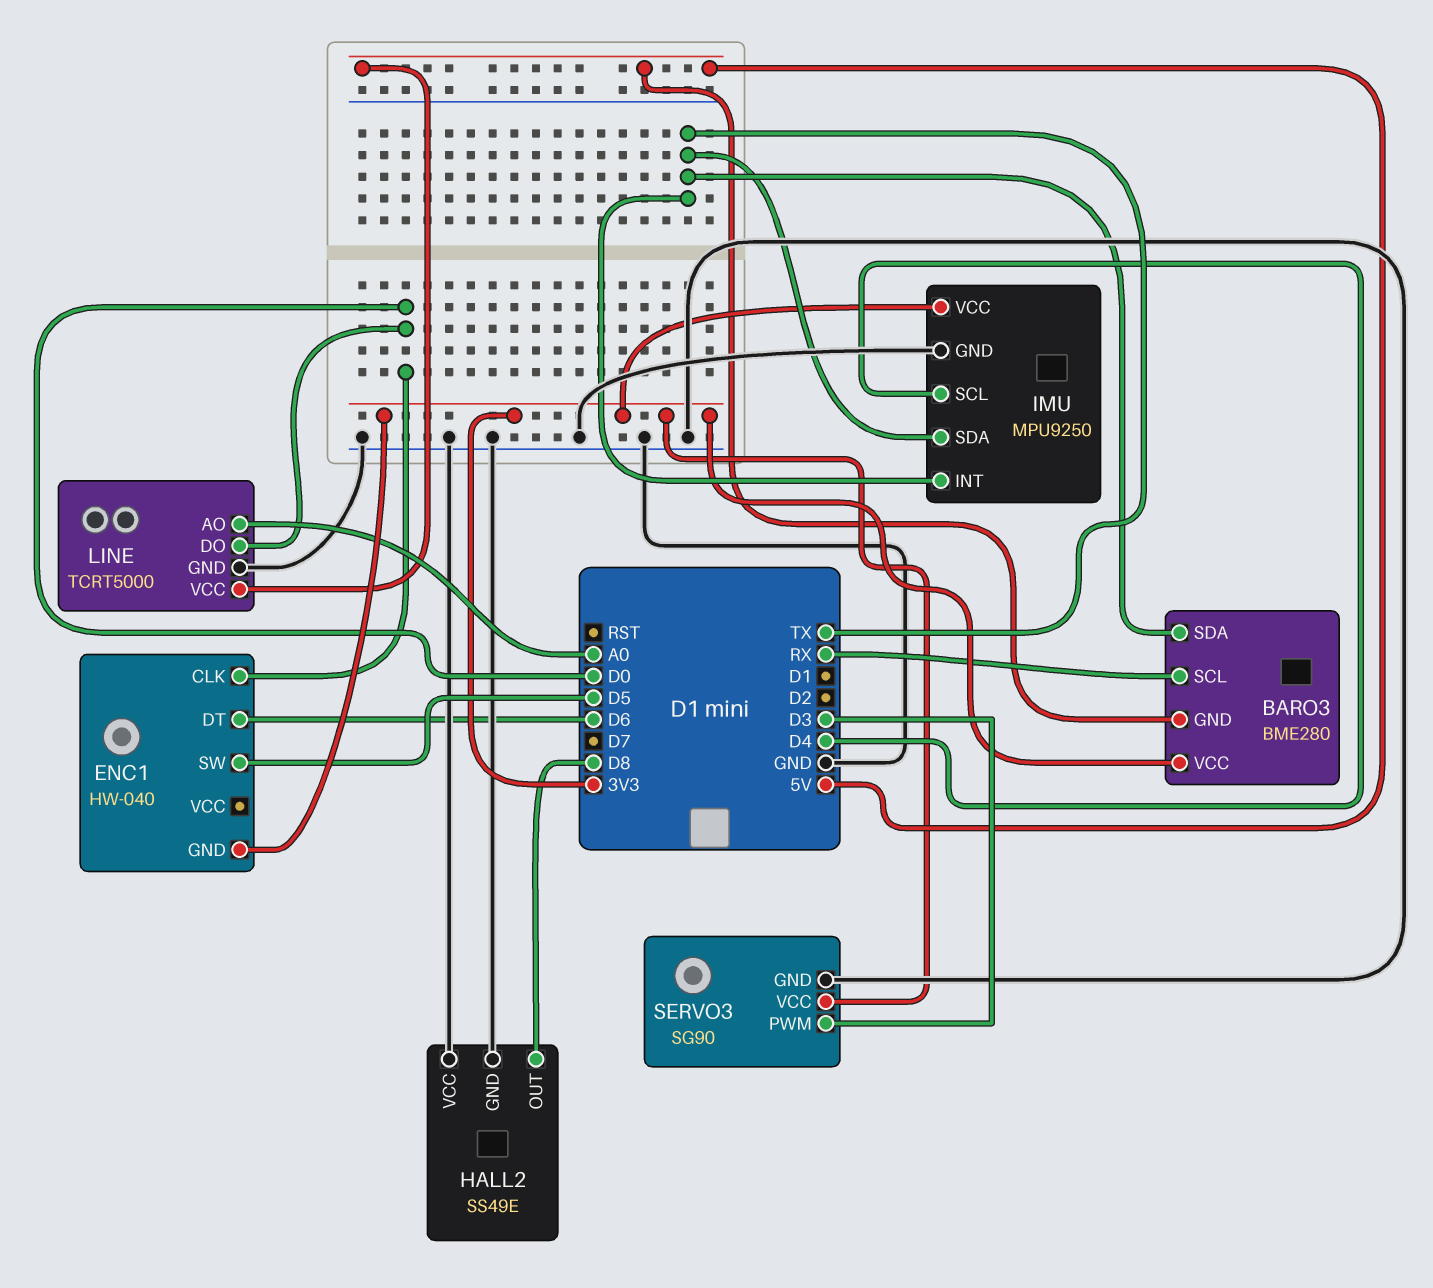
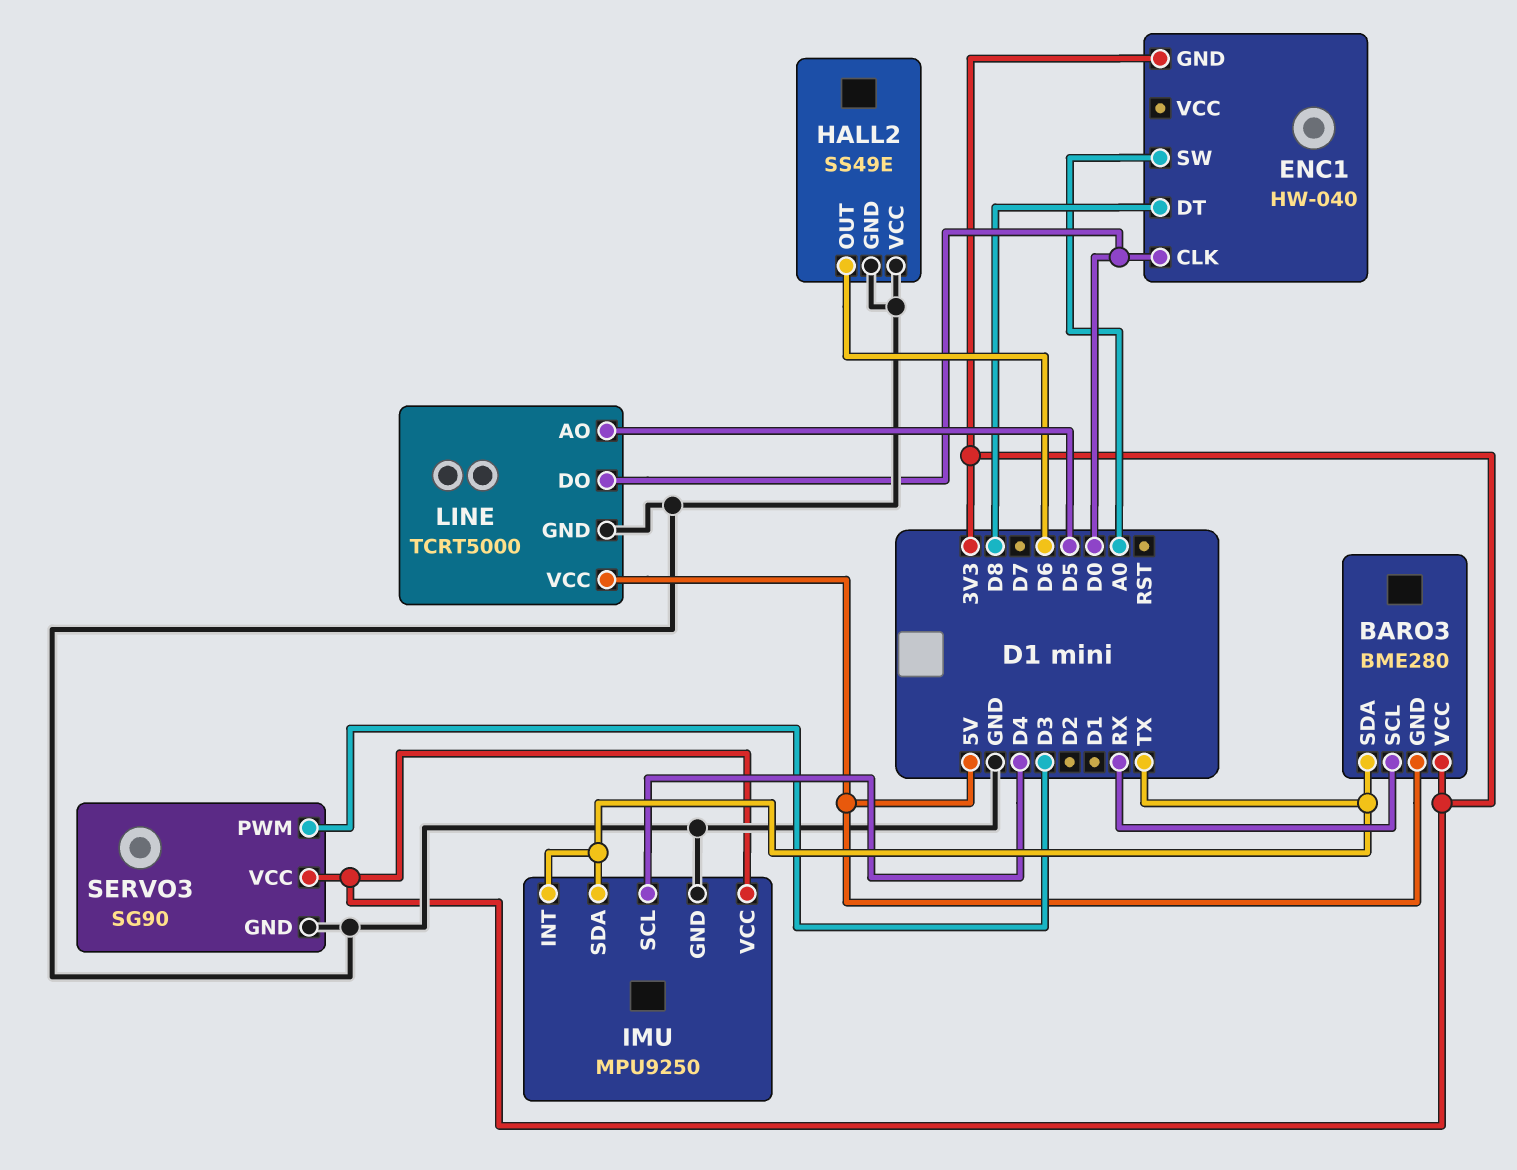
ENC1 pin DT: D6 -> D8
ENC1 pin SW: D5 -> A0
HALL2 pin OUT: D8 -> D6
LINE pin AO: A0 -> D5

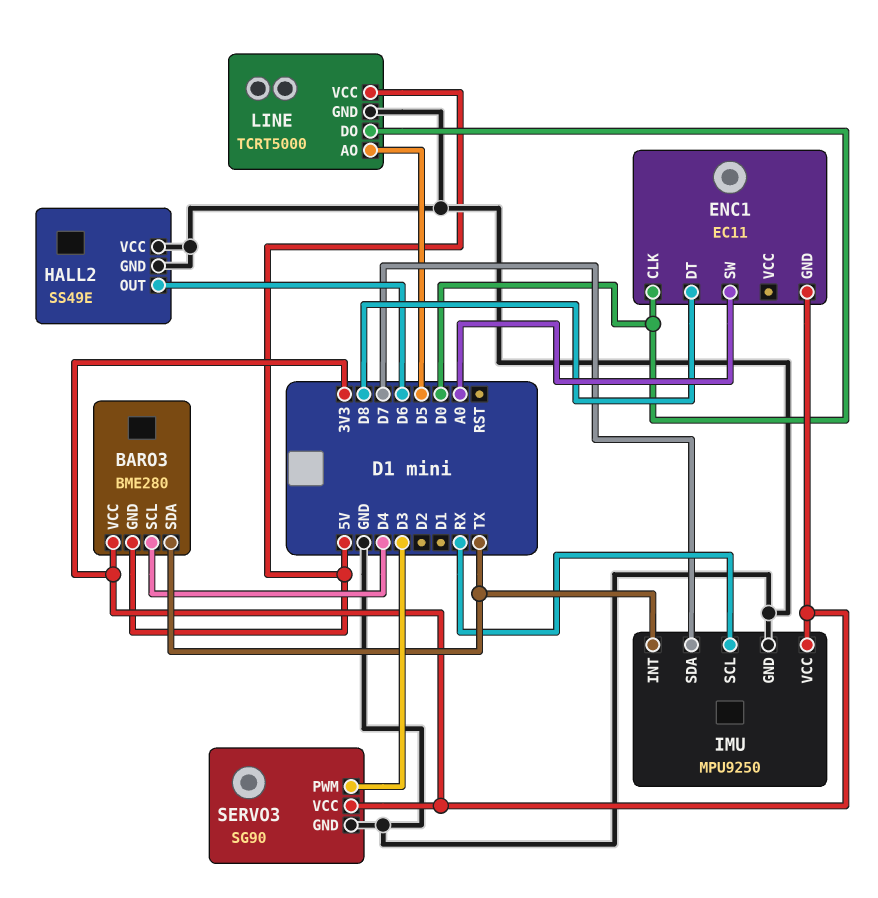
BARO3 pin SCL: RX -> D4
ENC1: HW-040 -> EC11
IMU pin SCL: D4 -> RX
IMU pin SDA: TX -> D7

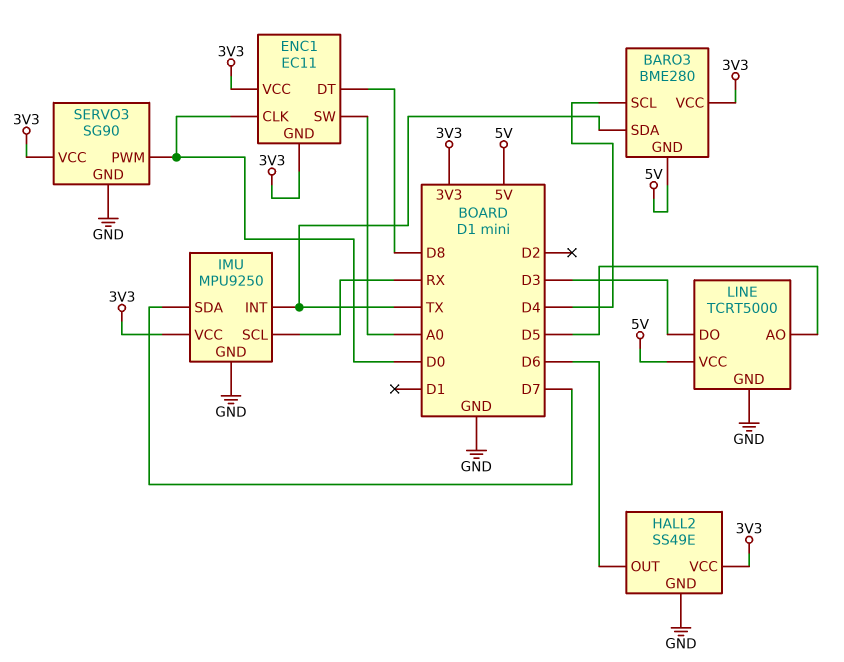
ENC1 pin VCC: none -> 3V3
HALL2 pin VCC: GND -> 3V3
LINE pin DO: D0 -> D3
SERVO3 pin PWM: D3 -> D0

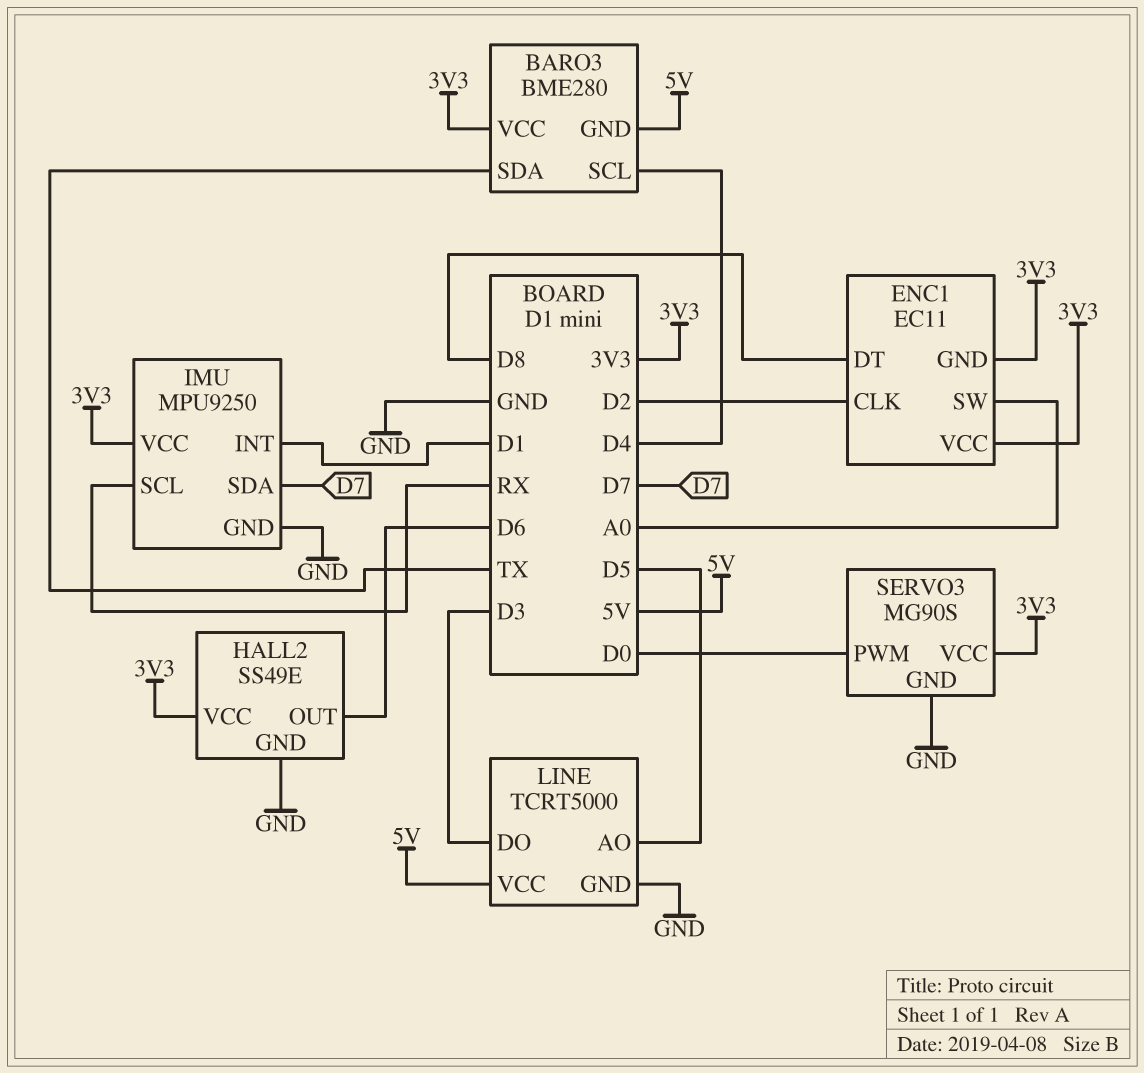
ENC1 pin CLK: D0 -> D2
IMU pin INT: TX -> D1
SERVO3: SG90 -> MG90S

